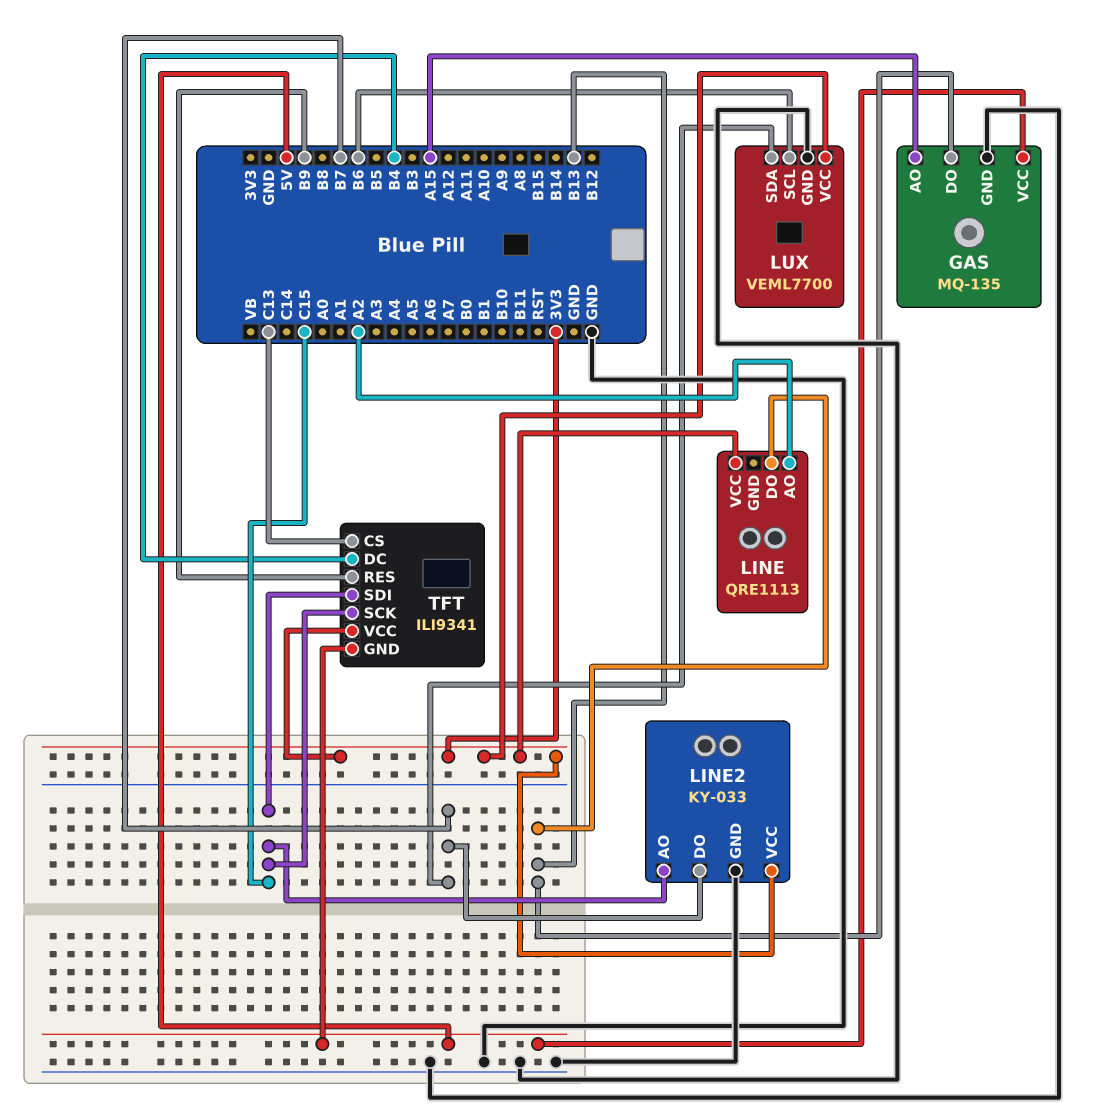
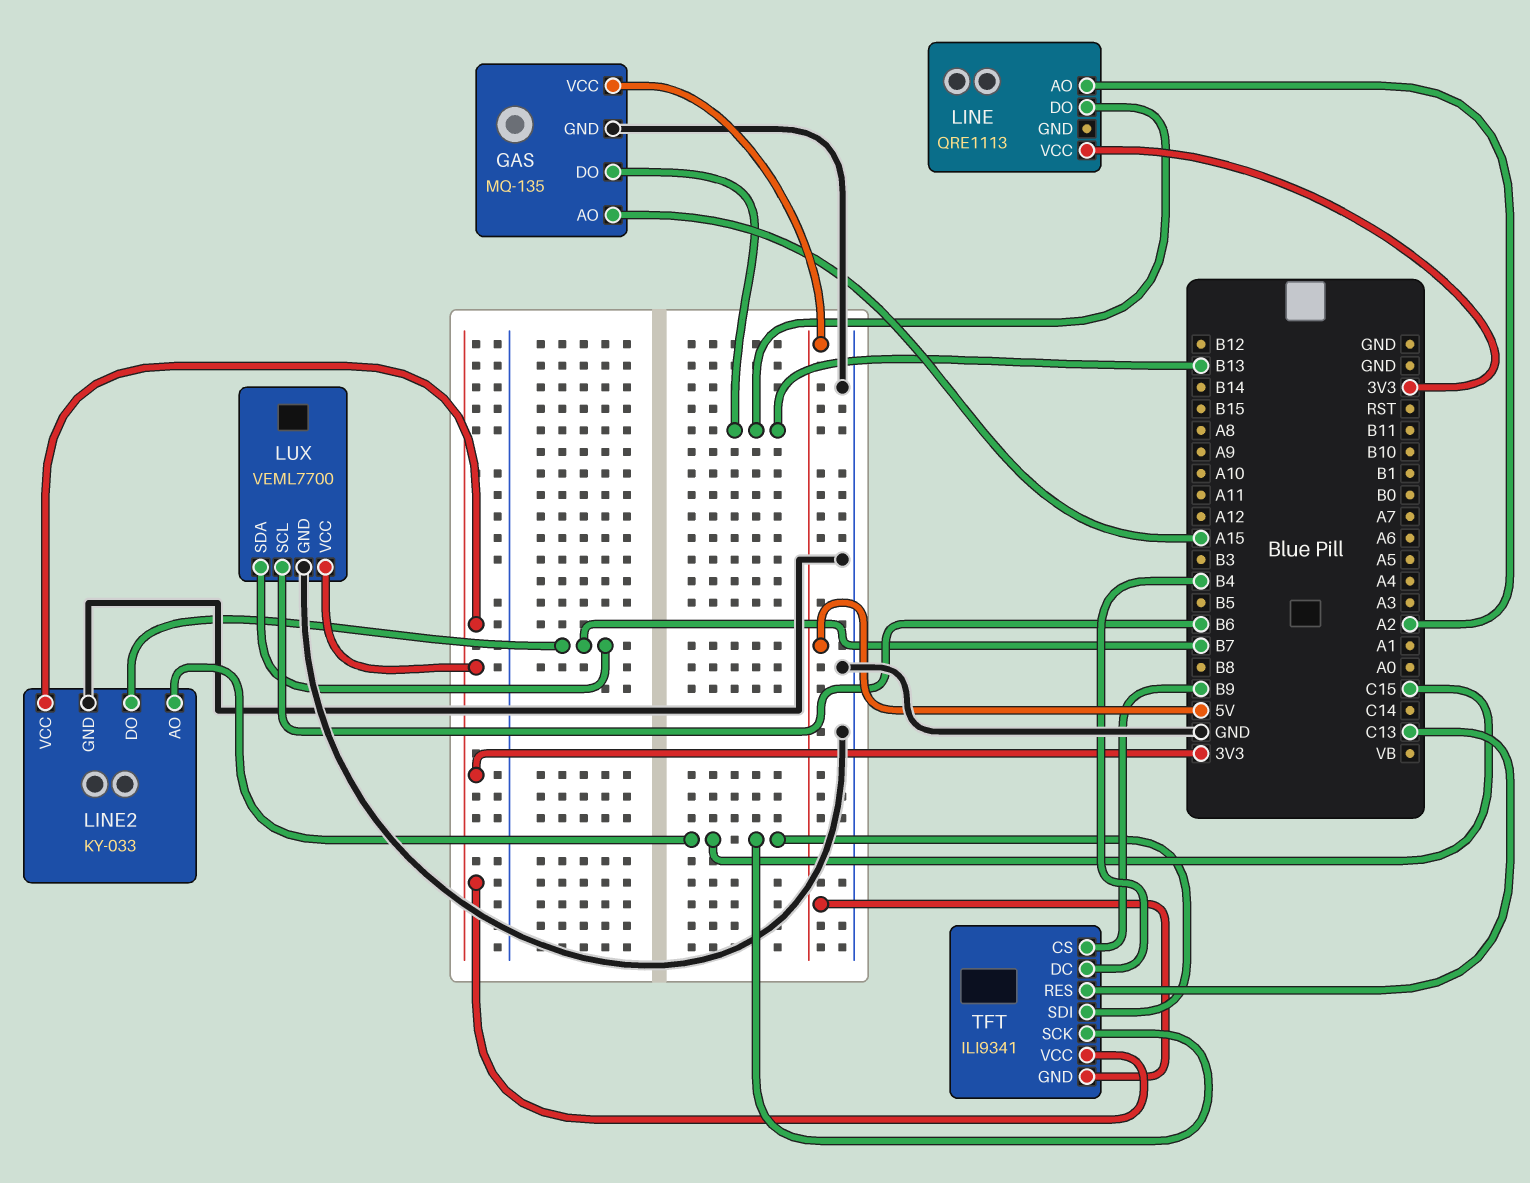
TFT pin CS: C13 -> B9
TFT pin RES: B9 -> C13

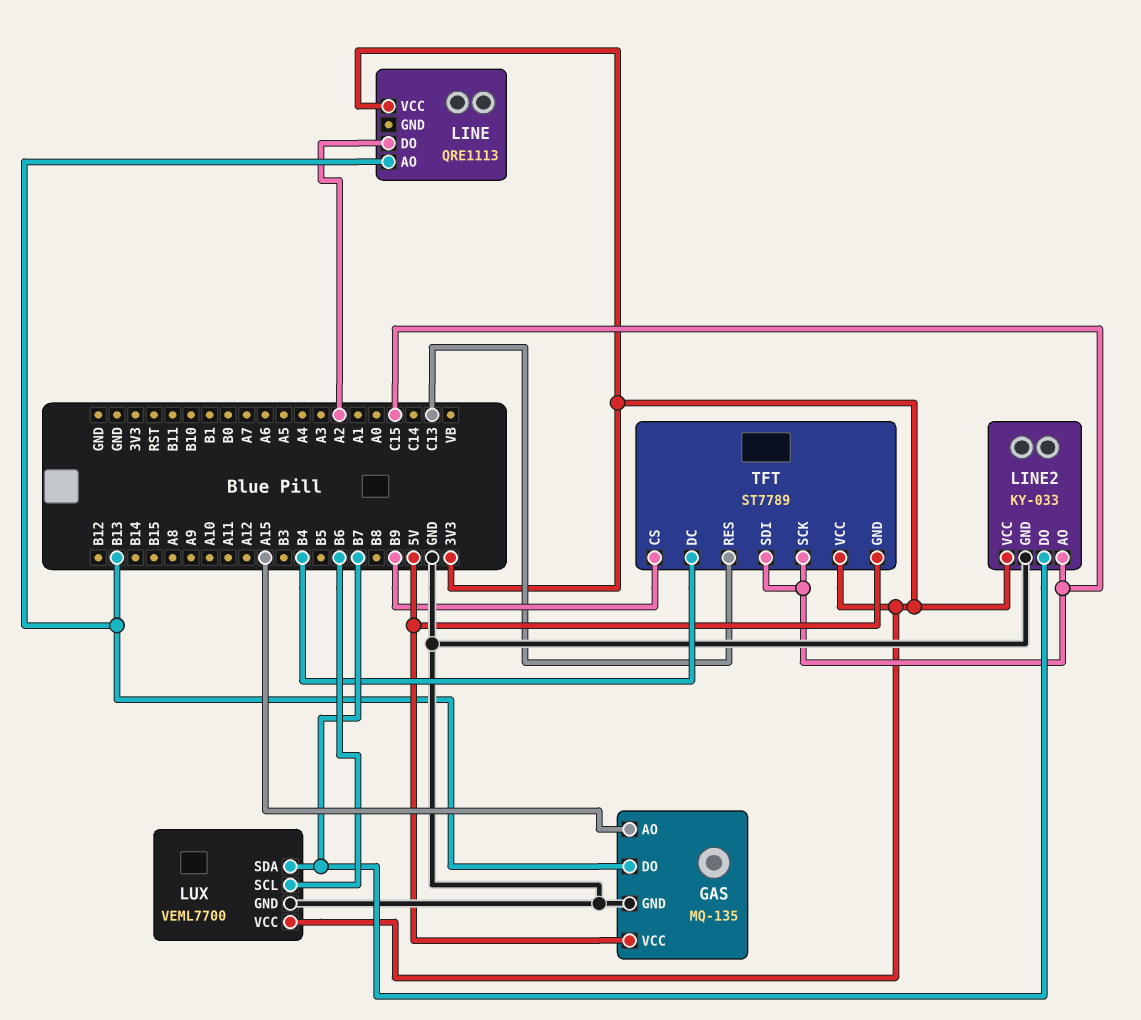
LINE pin AO: A2 -> B13
LINE pin DO: B13 -> A2
TFT: ILI9341 -> ST7789

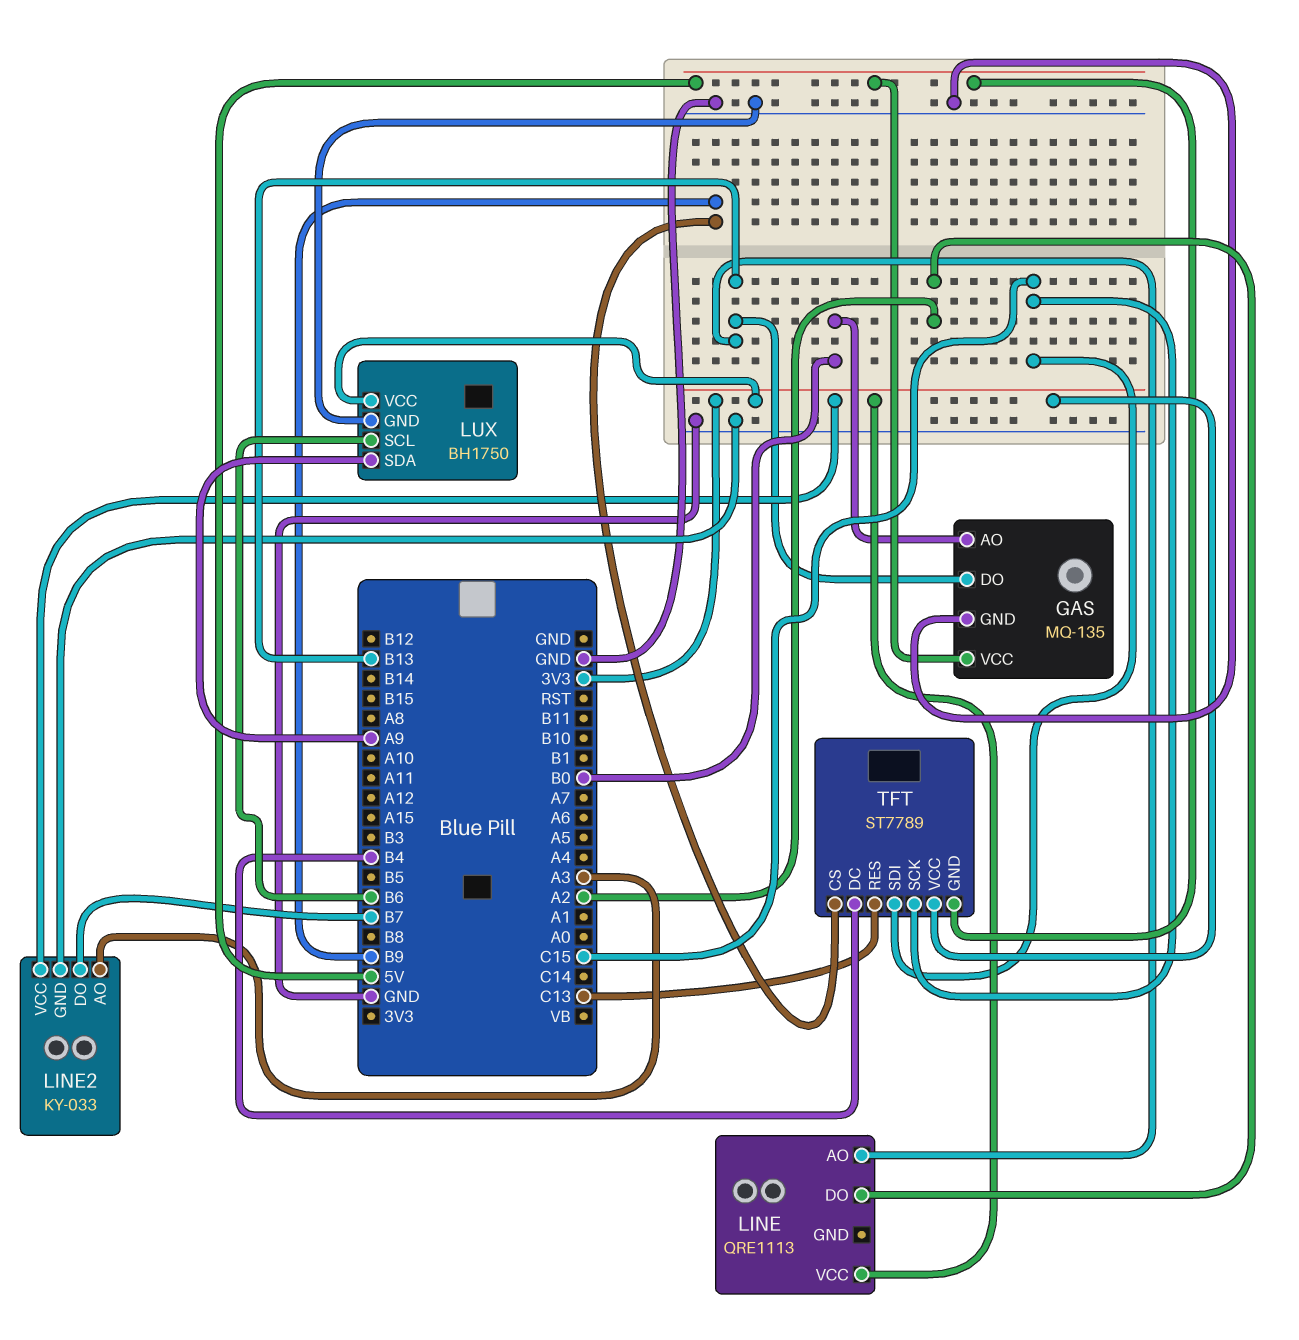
GAS pin AO: A15 -> B0
LINE2 pin AO: C15 -> A3
LUX: VEML7700 -> BH1750
LUX pin SDA: B7 -> A9

